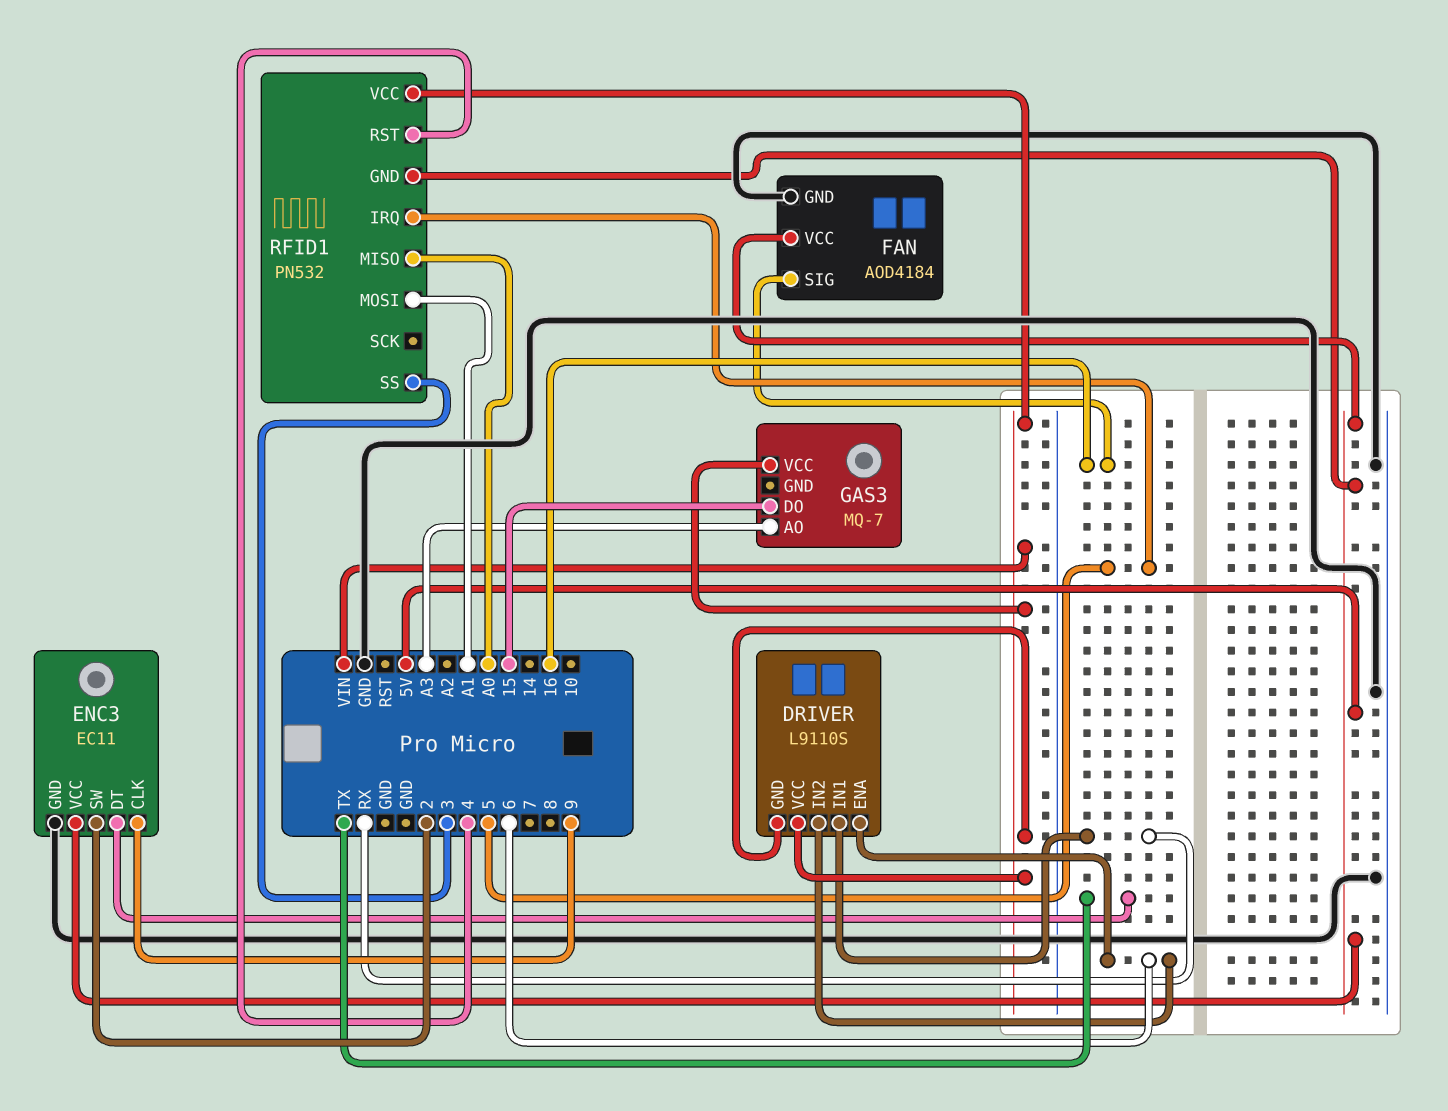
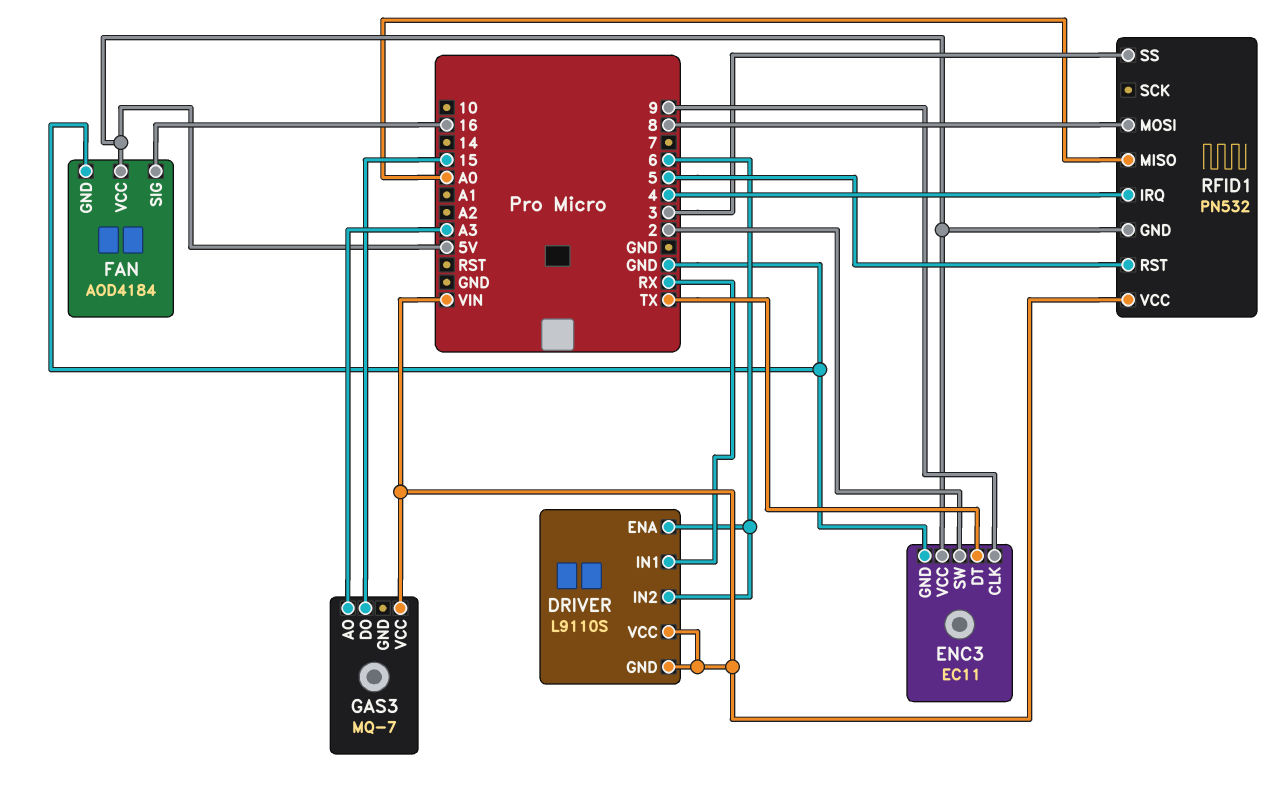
RFID1 pin IRQ: 5 -> 4
RFID1 pin MOSI: A1 -> 8
RFID1 pin RST: 4 -> 5

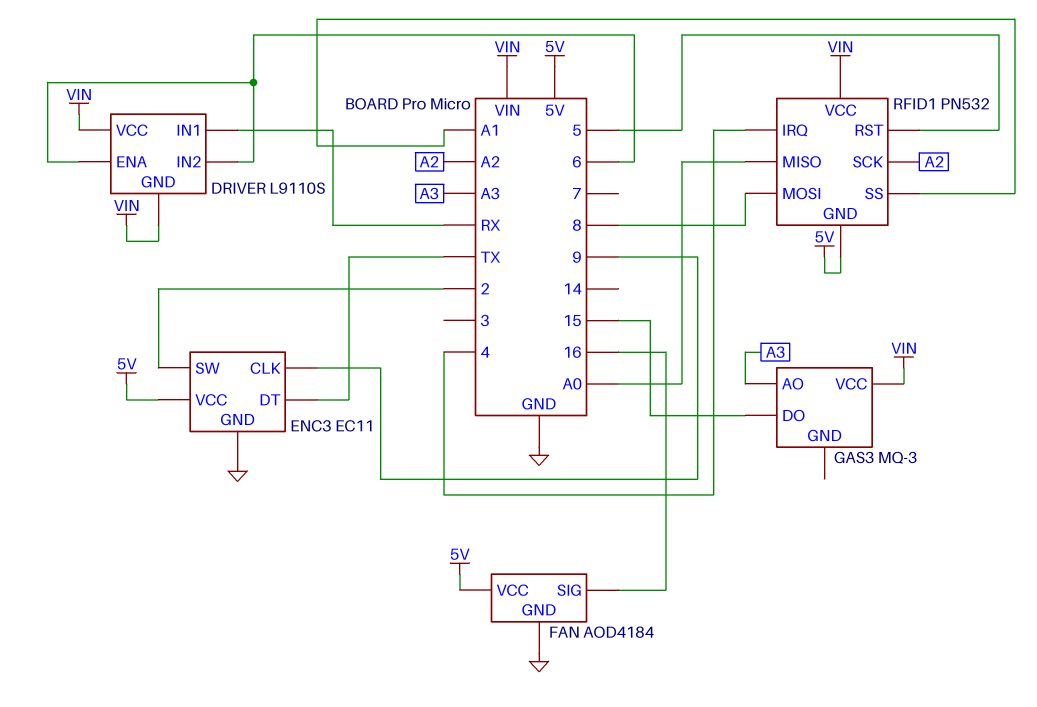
GAS3: MQ-7 -> MQ-3
RFID1 pin SCK: none -> A2
RFID1 pin SS: 3 -> A1

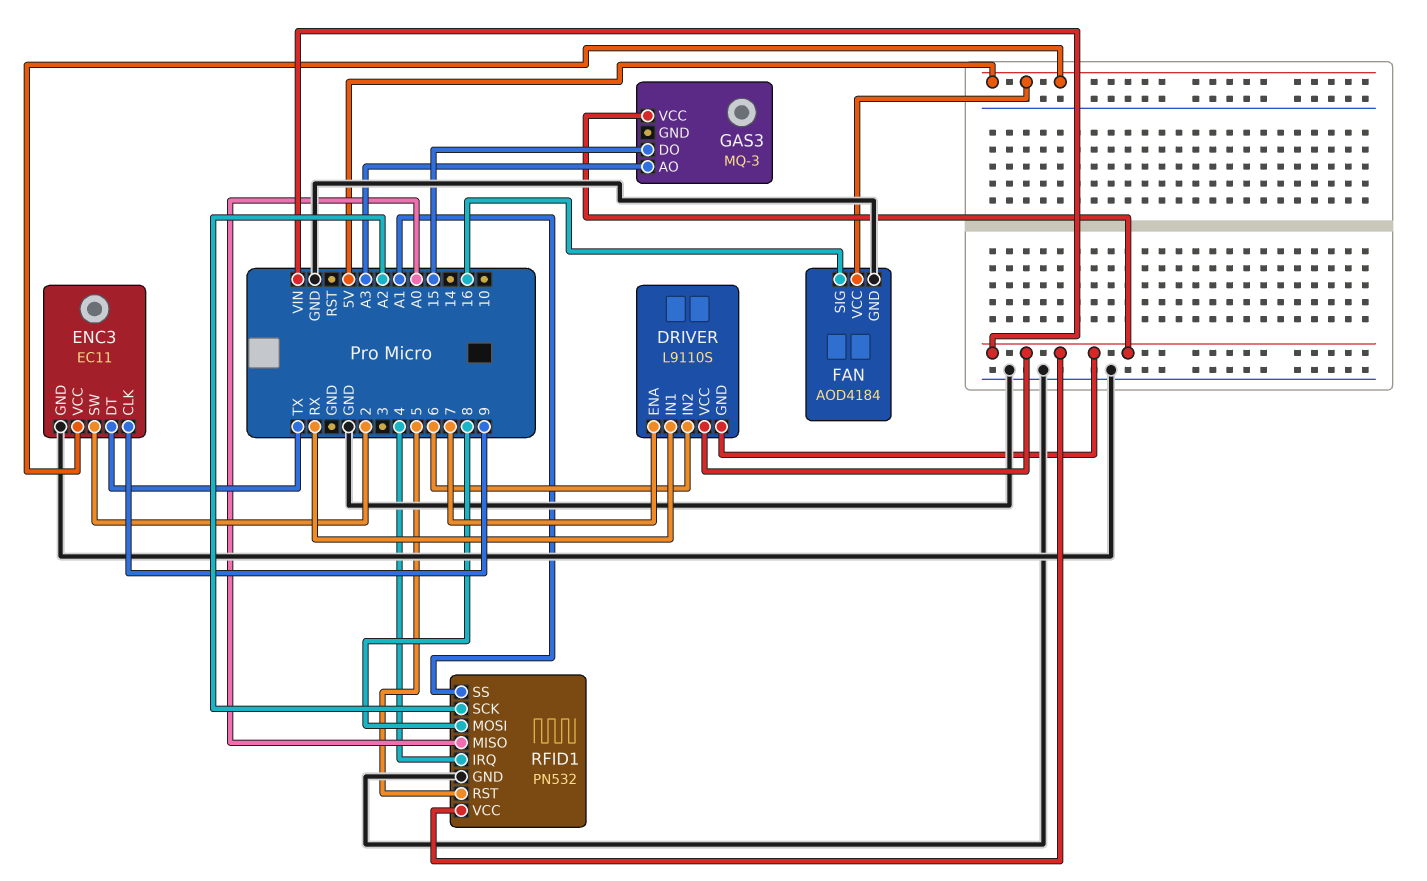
DRIVER pin ENA: 6 -> 7
RFID1 pin GND: 5V -> GND

